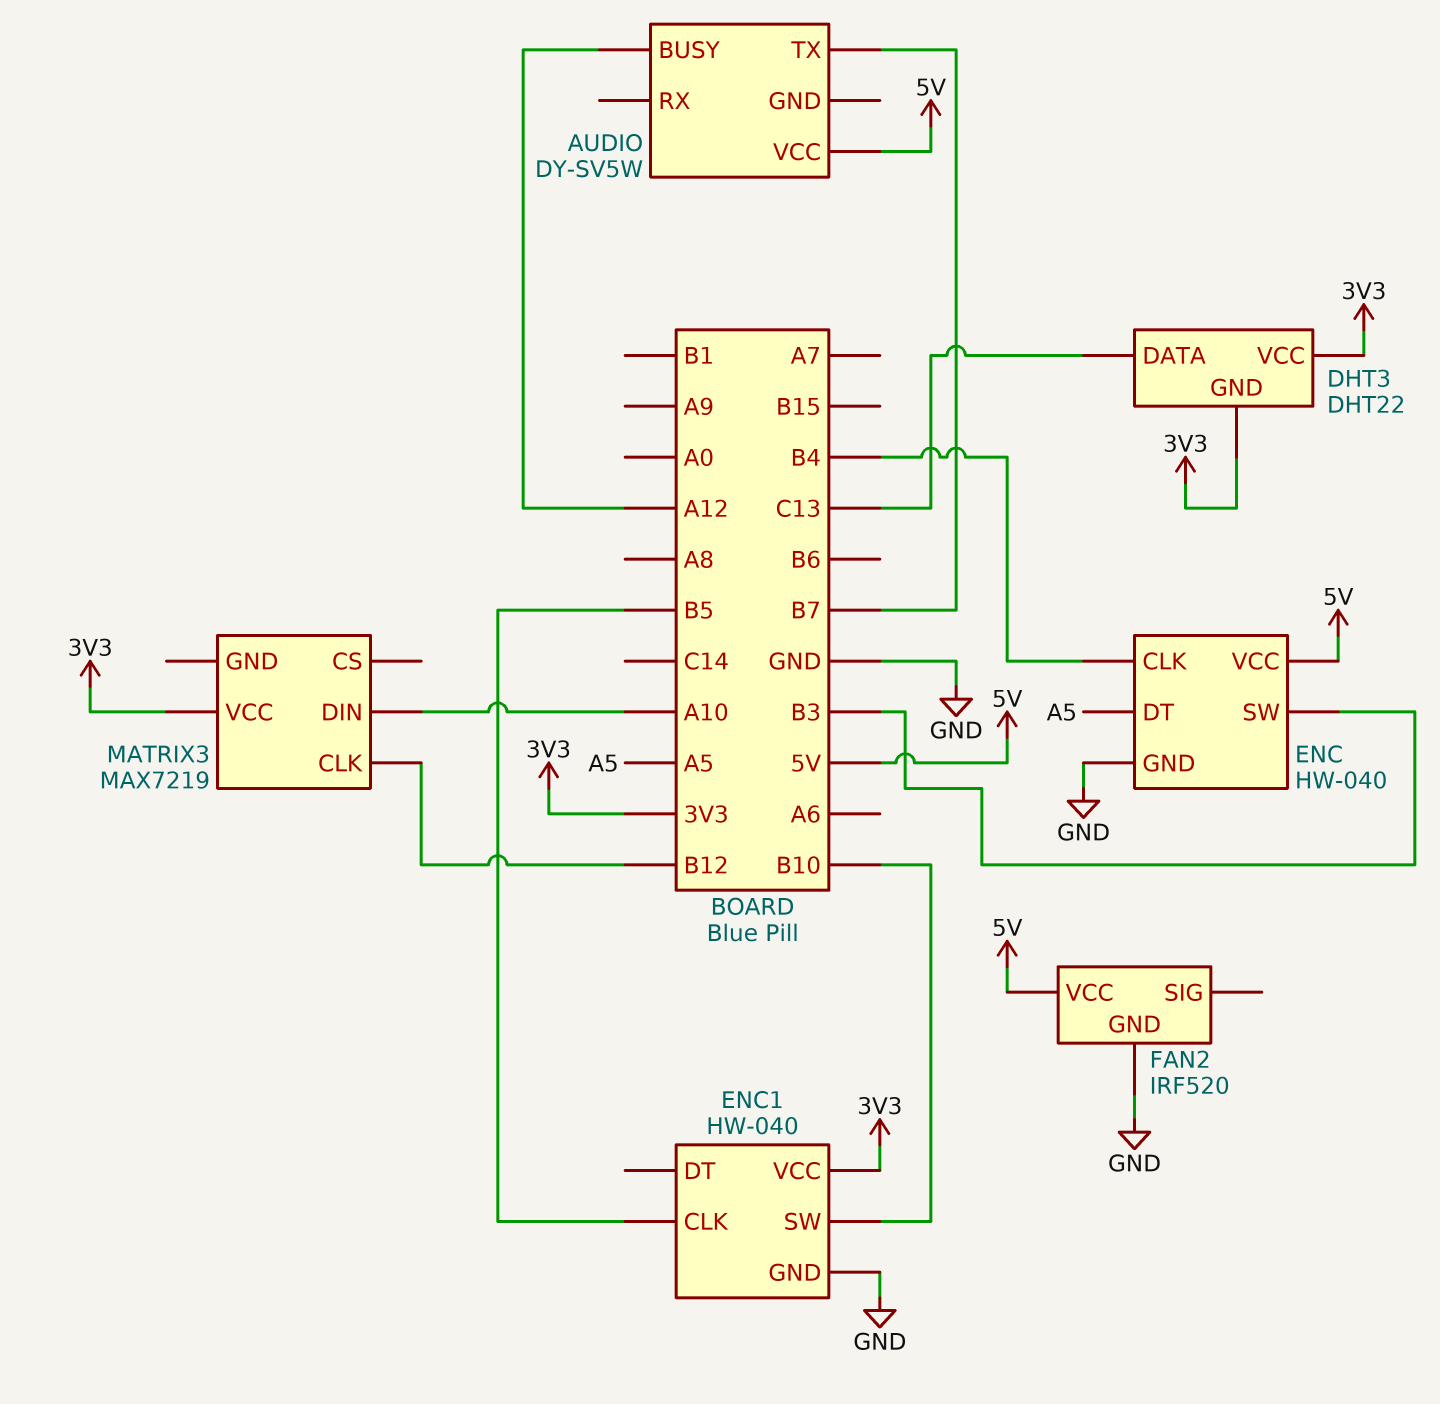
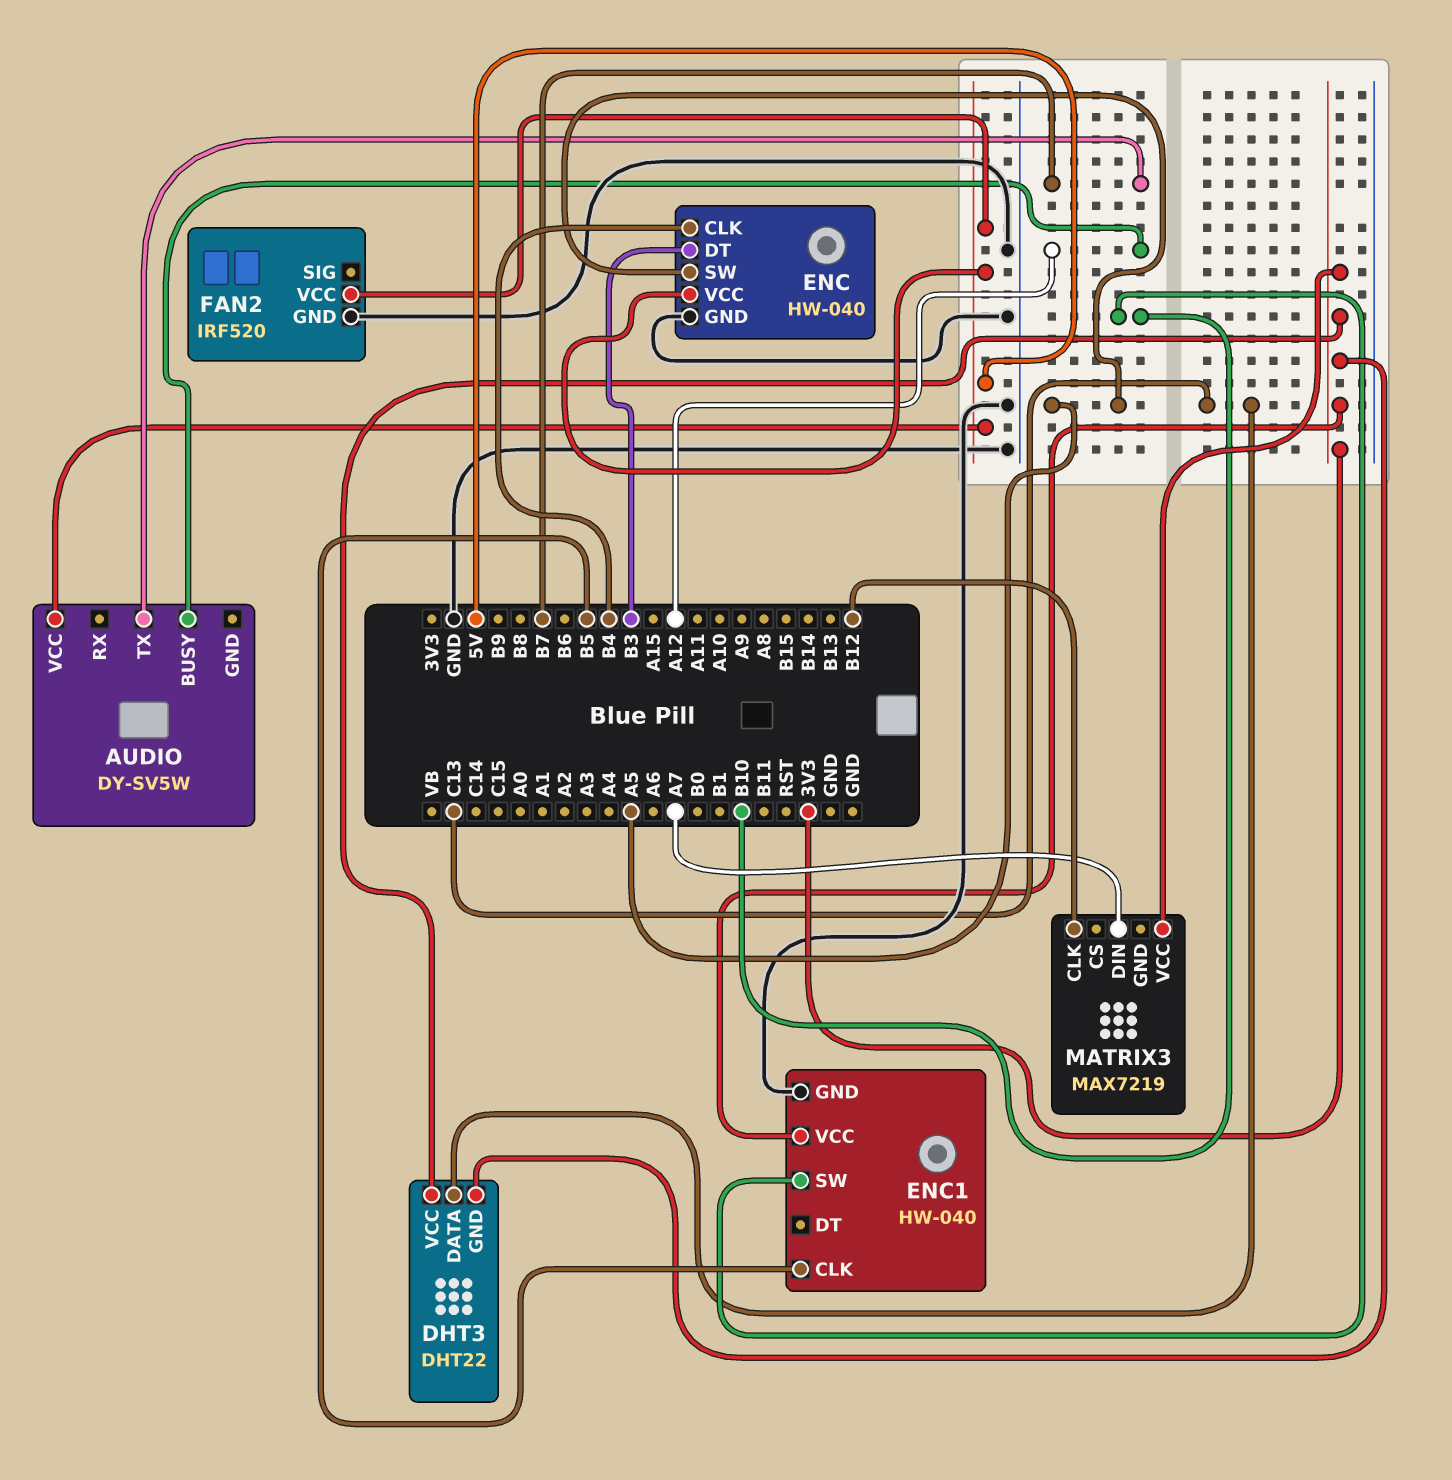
ENC pin DT: A5 -> B3
ENC pin SW: B3 -> A5
MATRIX3 pin DIN: A10 -> A7

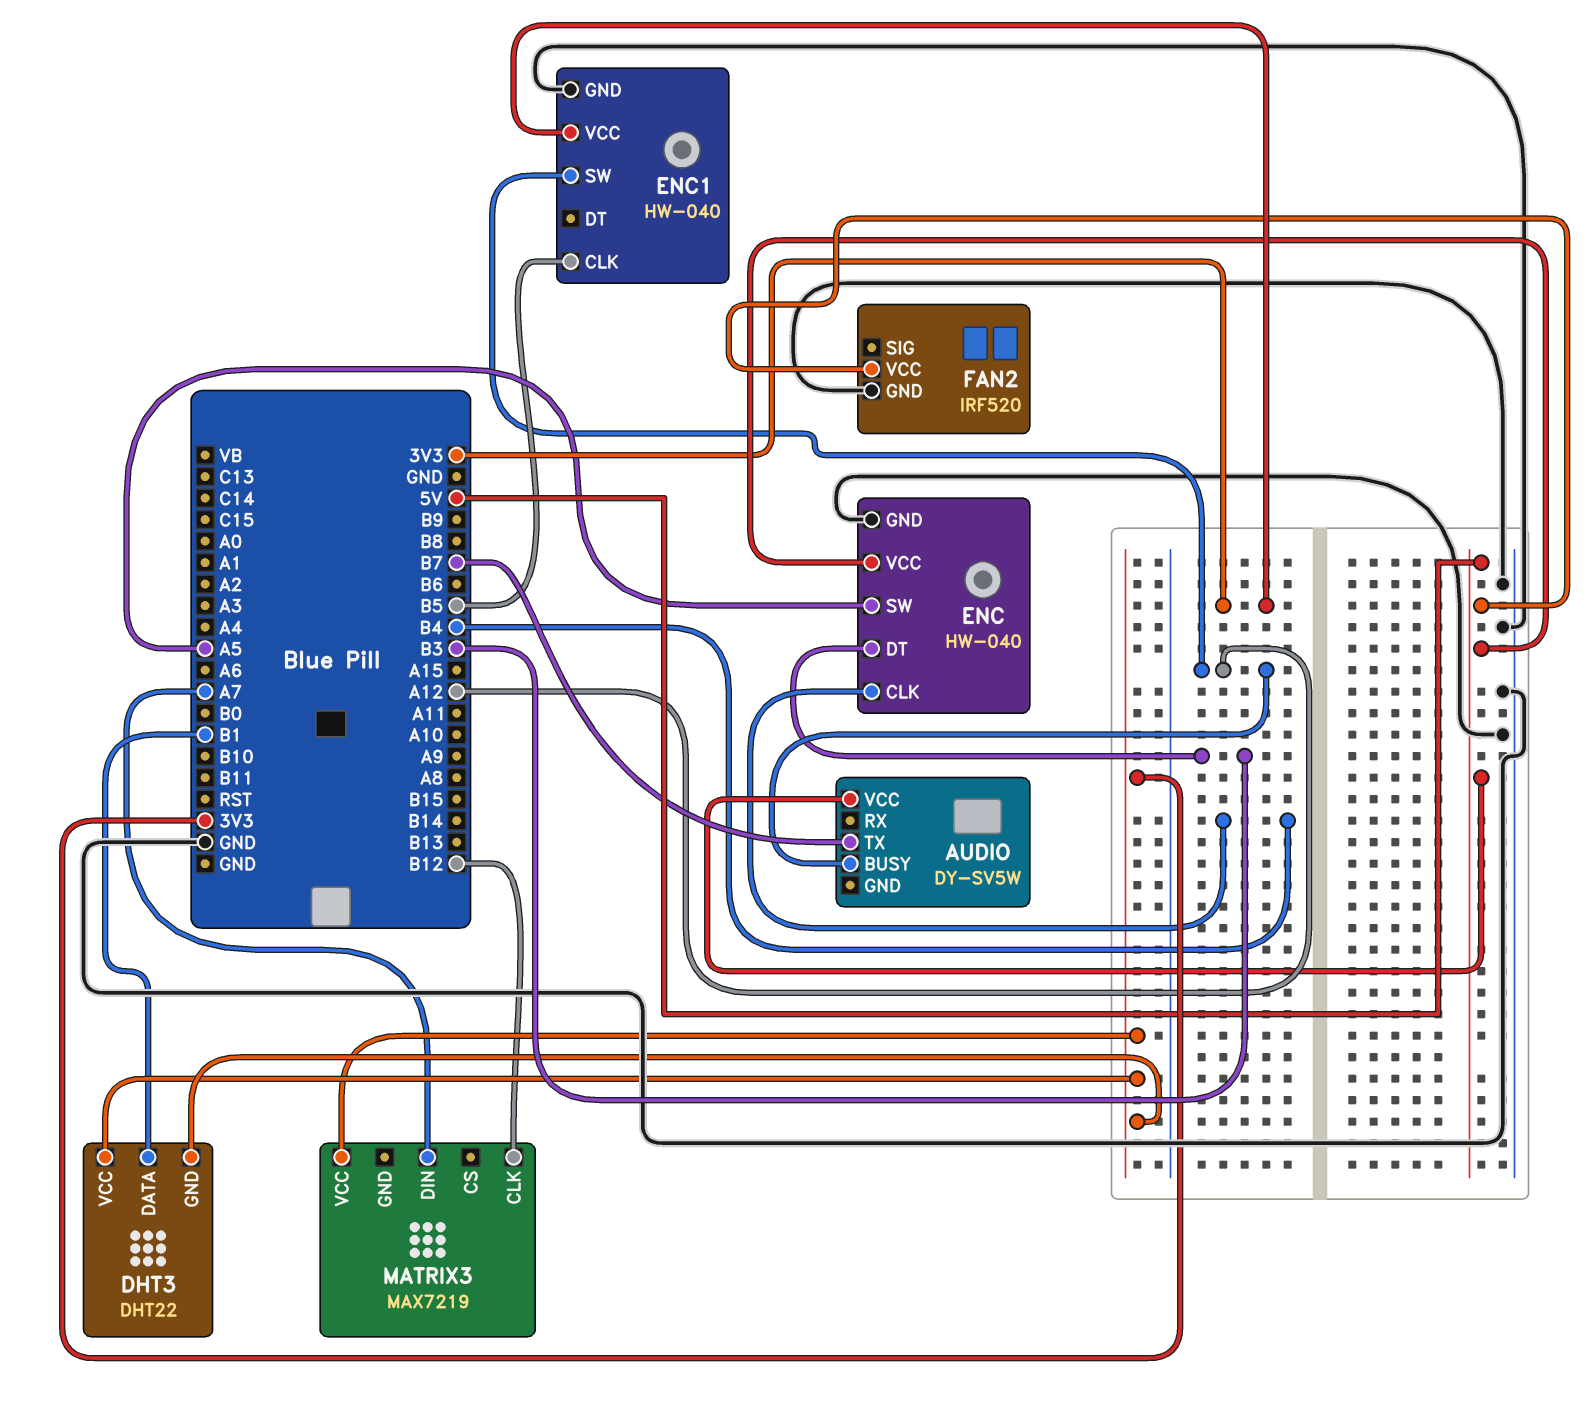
DHT3 pin DATA: C13 -> B1
ENC1 pin SW: B10 -> A12

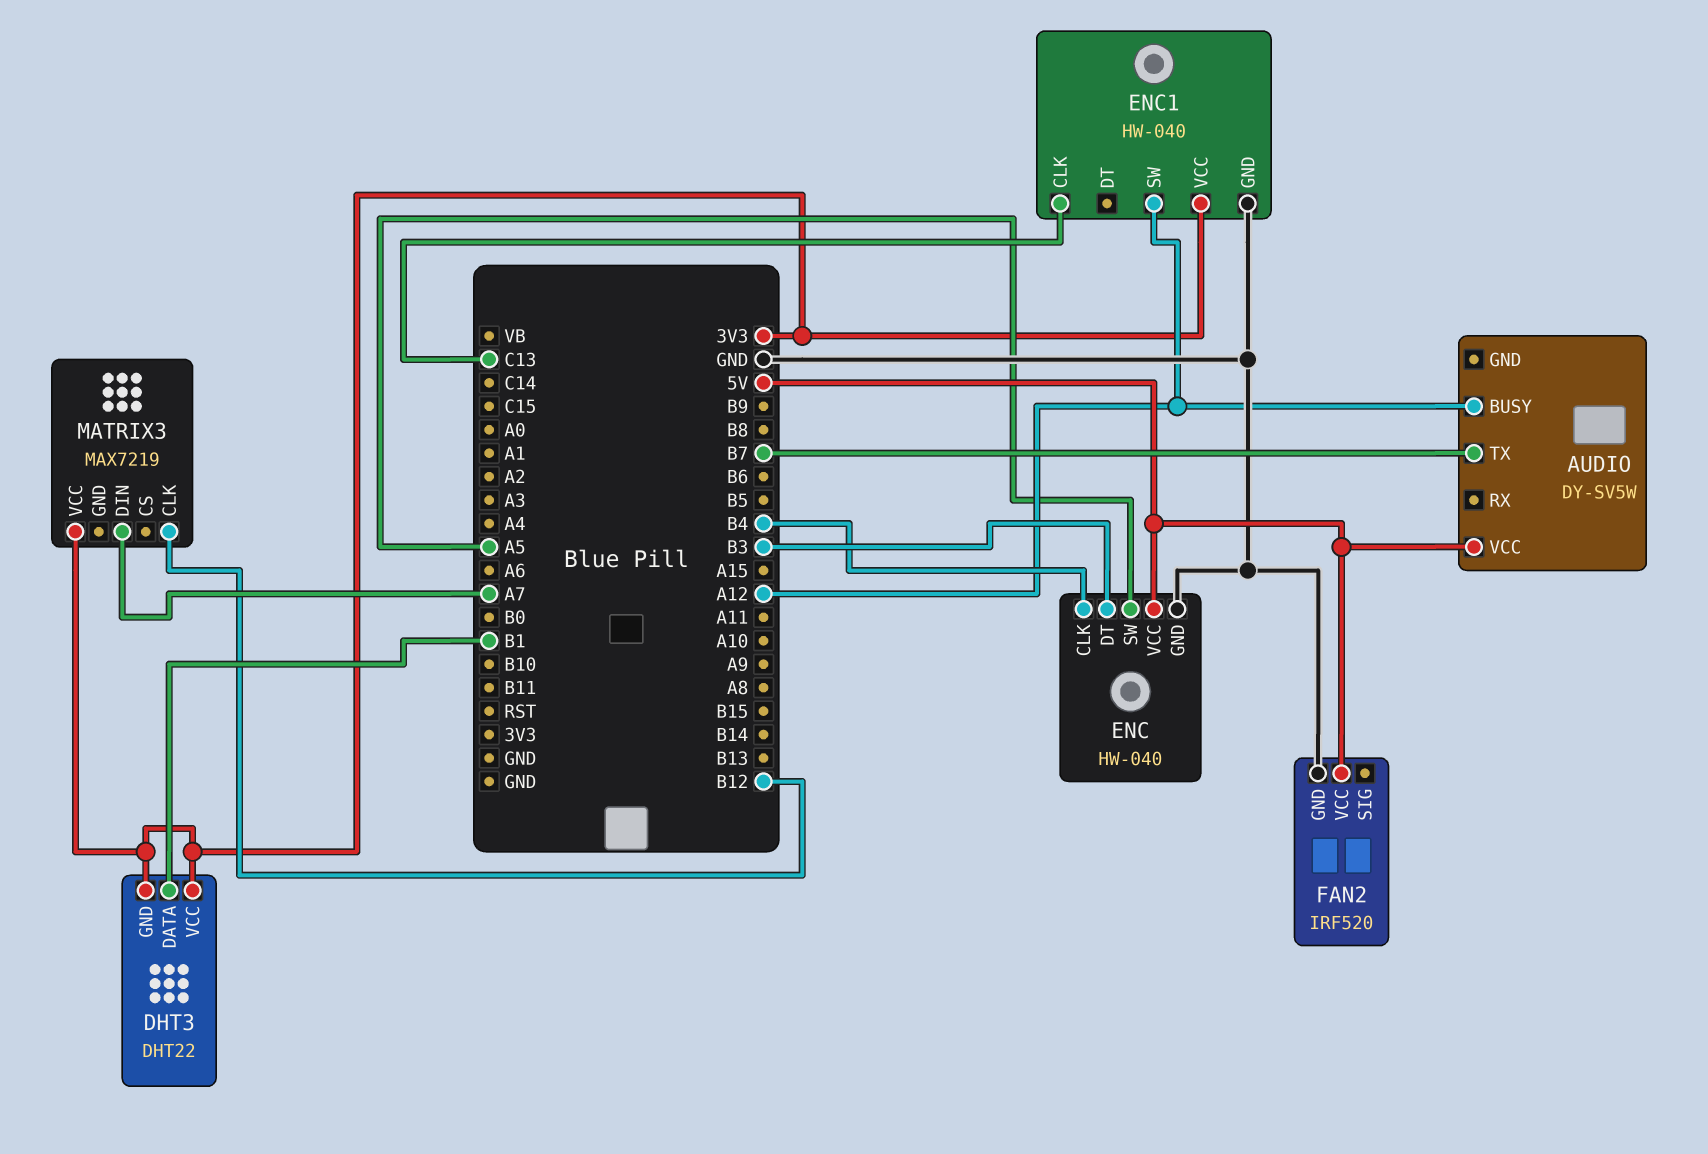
ENC1 pin CLK: B5 -> C13

